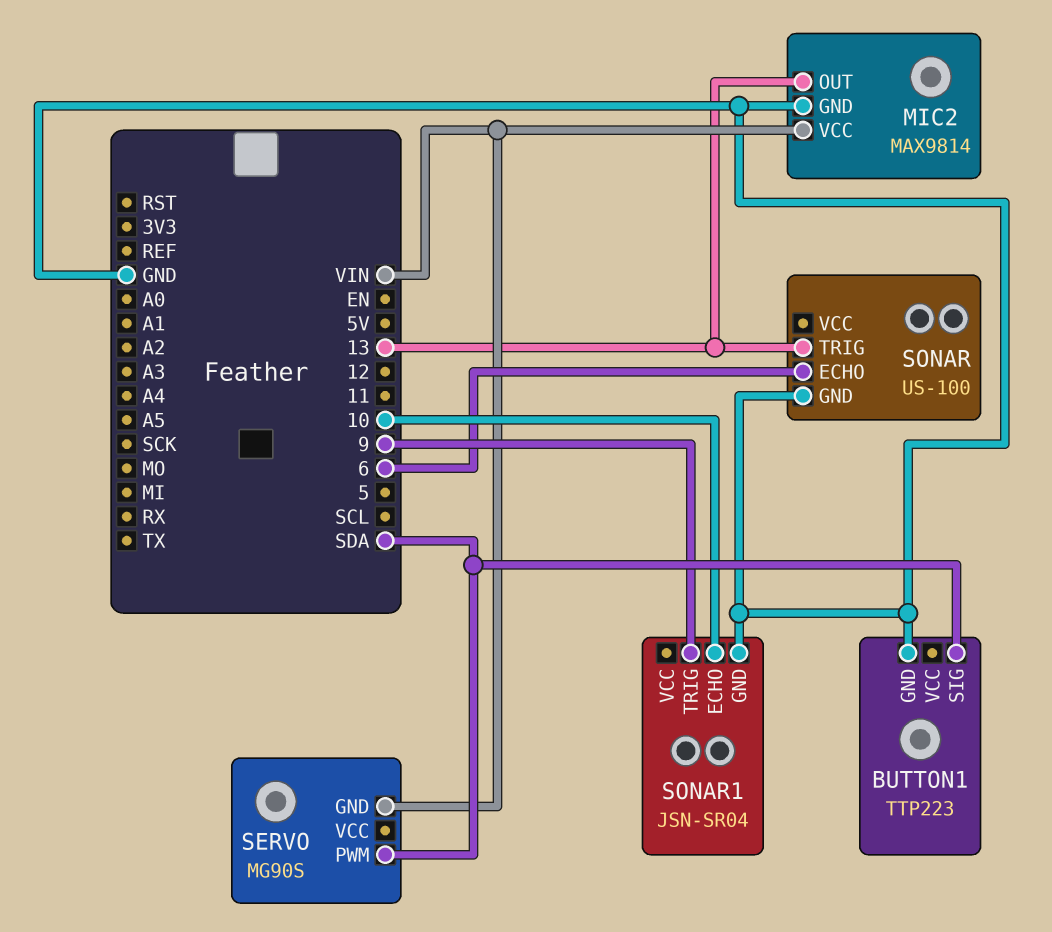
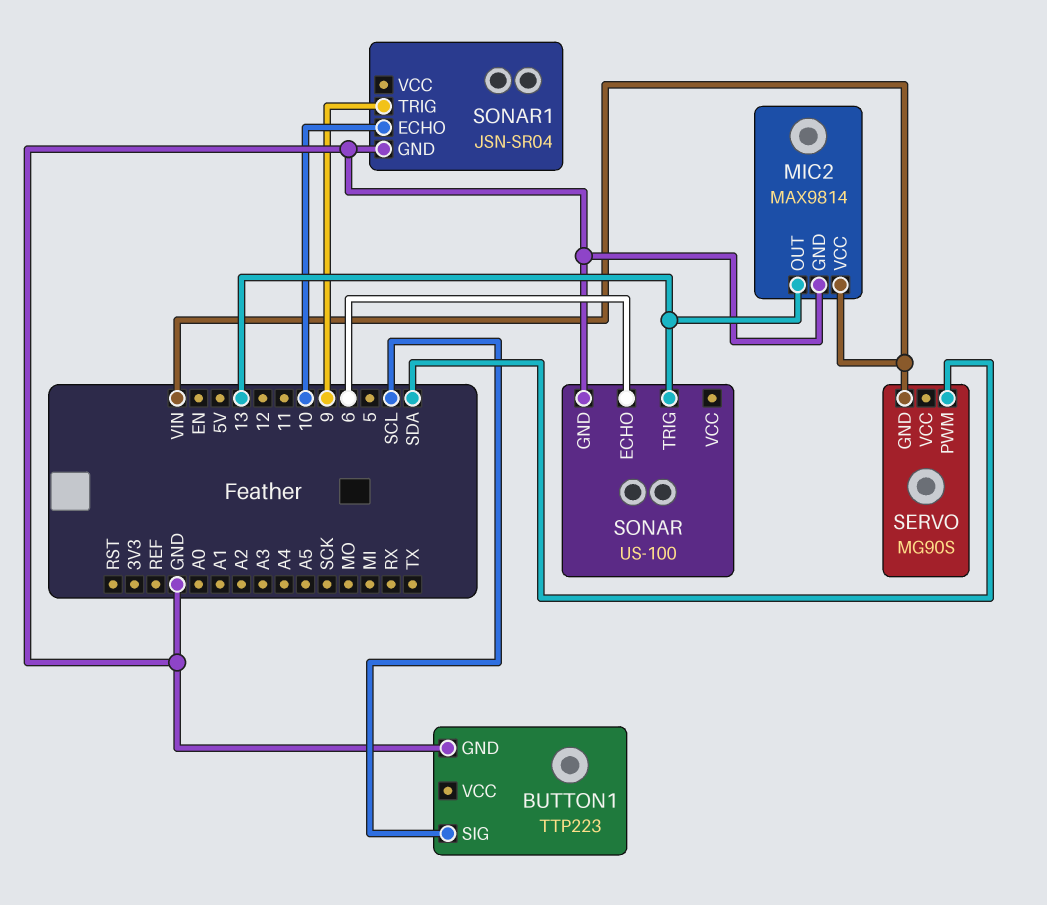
BUTTON1 pin SIG: SDA -> SCL

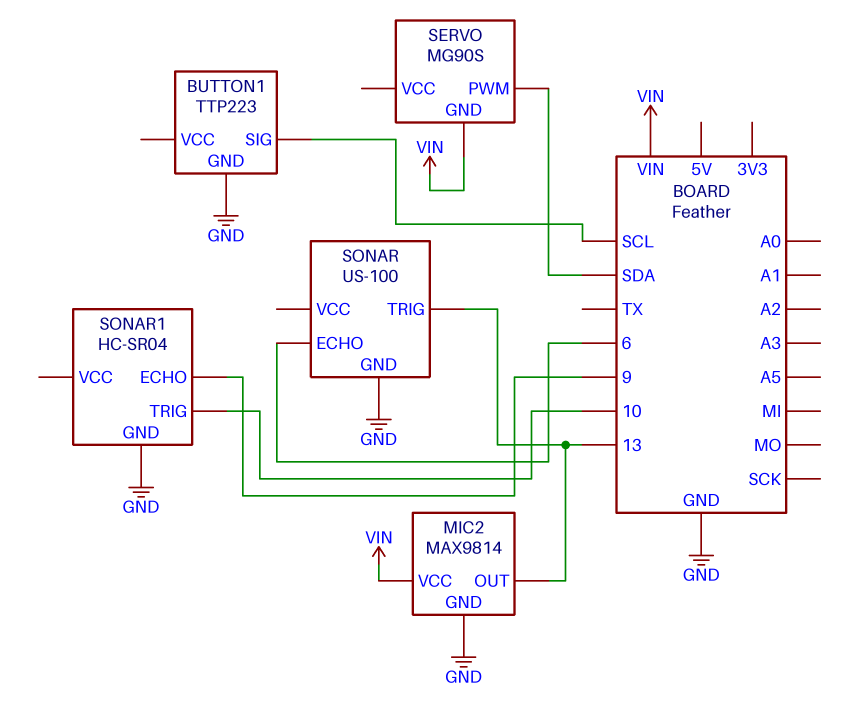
SONAR1: JSN-SR04 -> HC-SR04
SONAR1 pin ECHO: 10 -> 9
SONAR1 pin TRIG: 9 -> 10

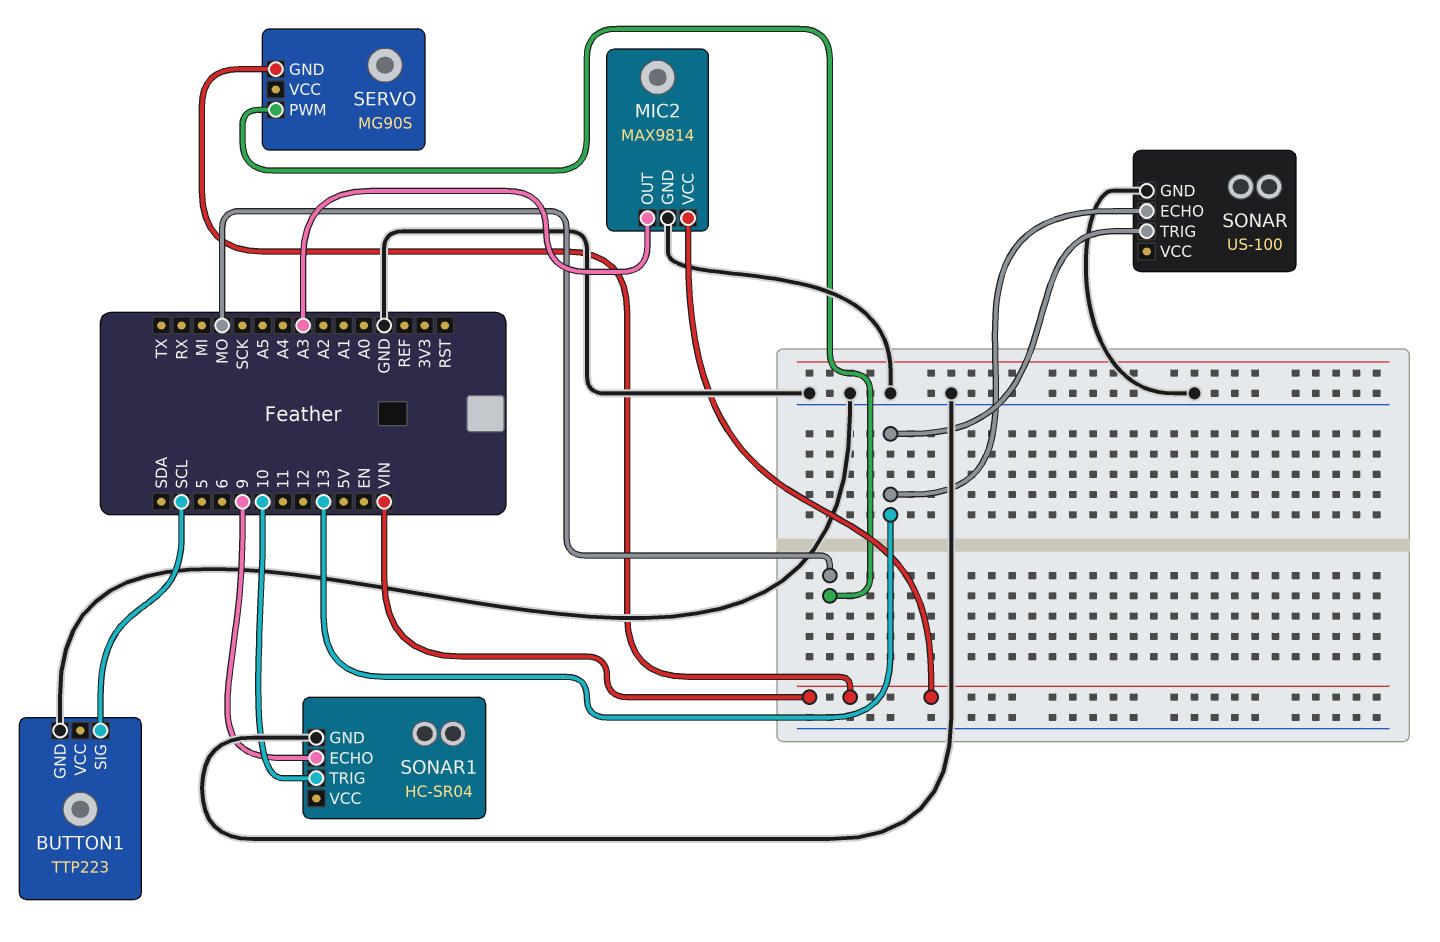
MIC2 pin OUT: 13 -> A3
SERVO pin PWM: SDA -> MO
SONAR pin ECHO: 6 -> 13

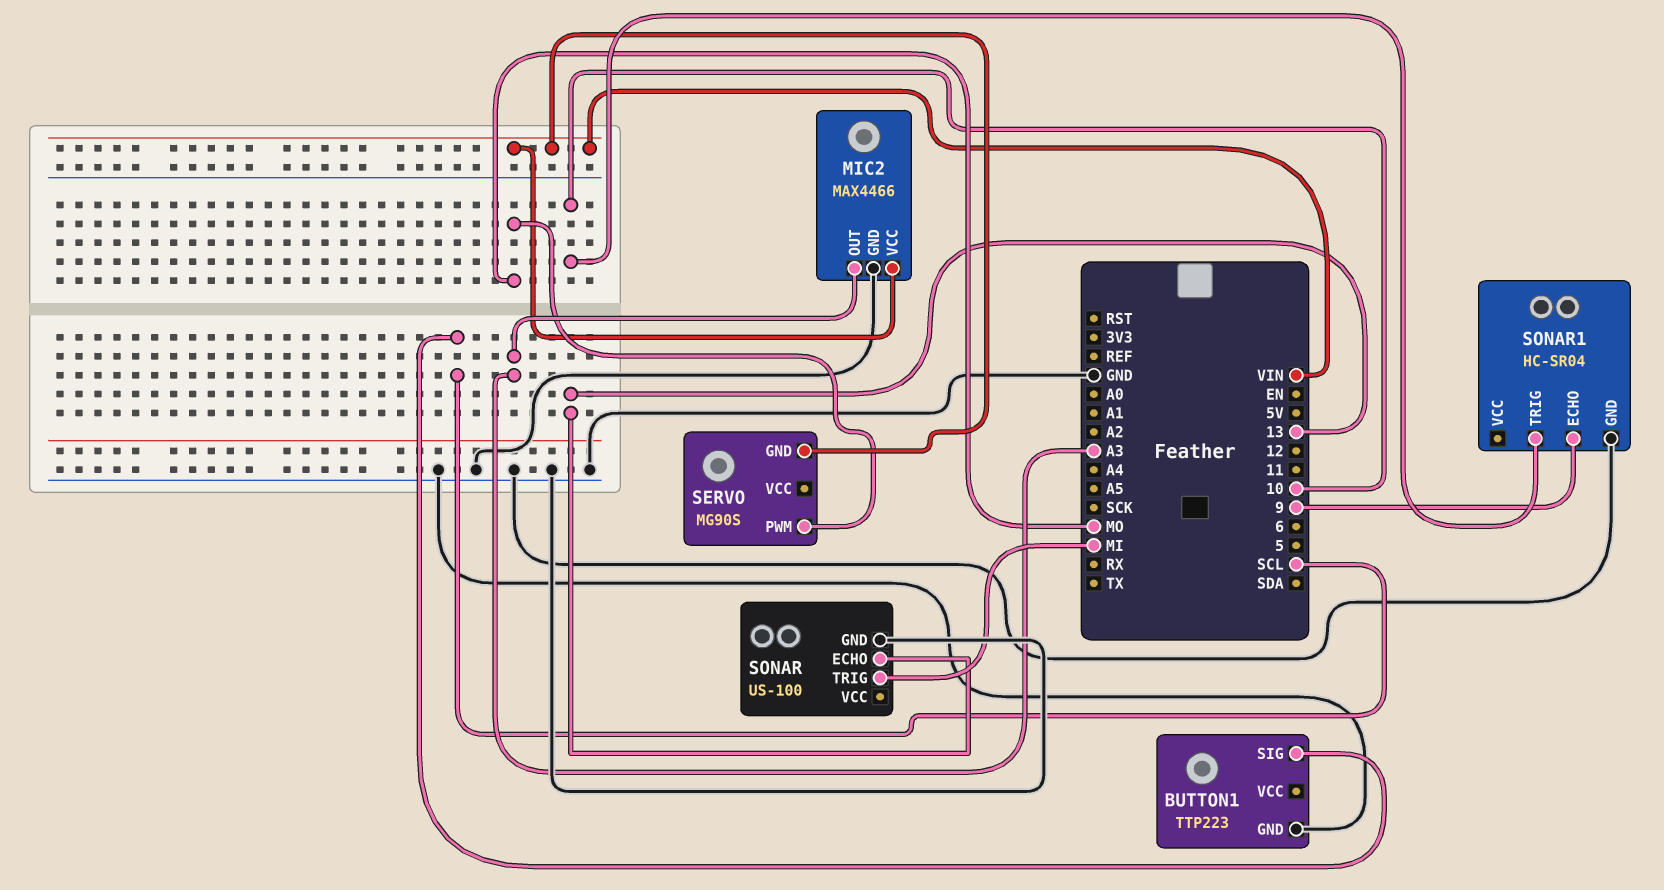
MIC2: MAX9814 -> MAX4466
SONAR pin TRIG: 13 -> MI

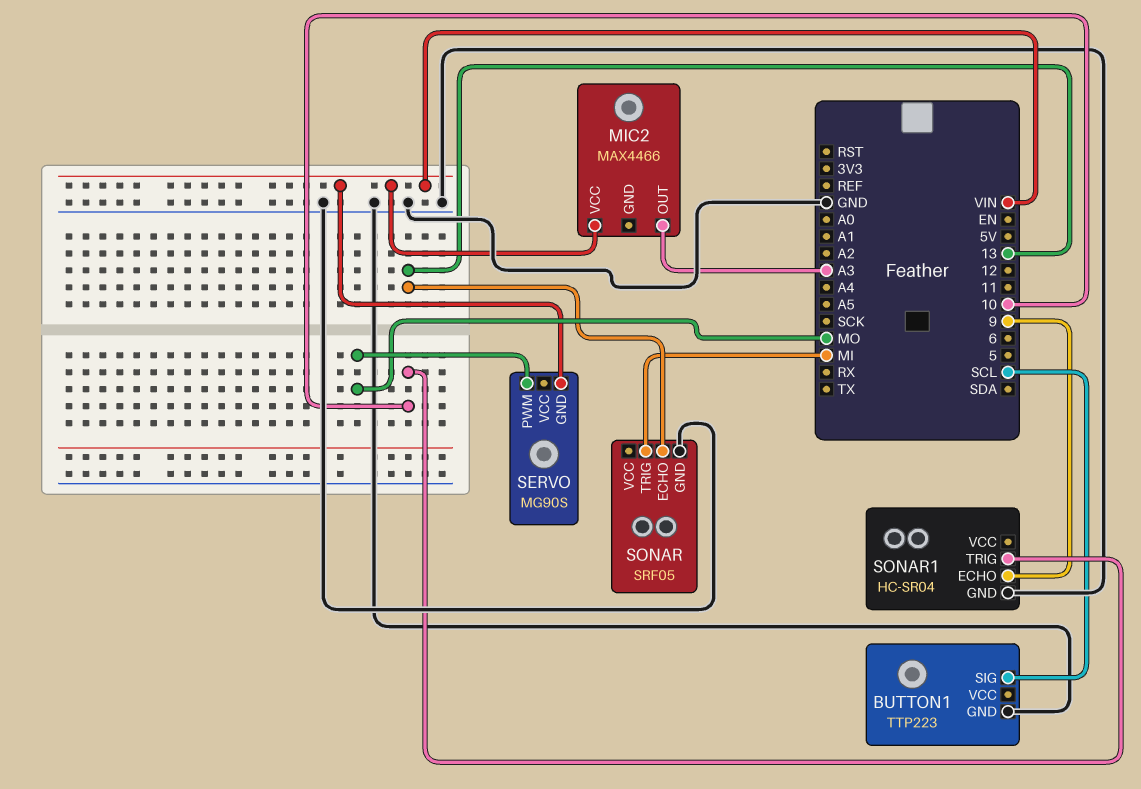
MIC2 pin GND: GND -> none
SONAR: US-100 -> SRF05

